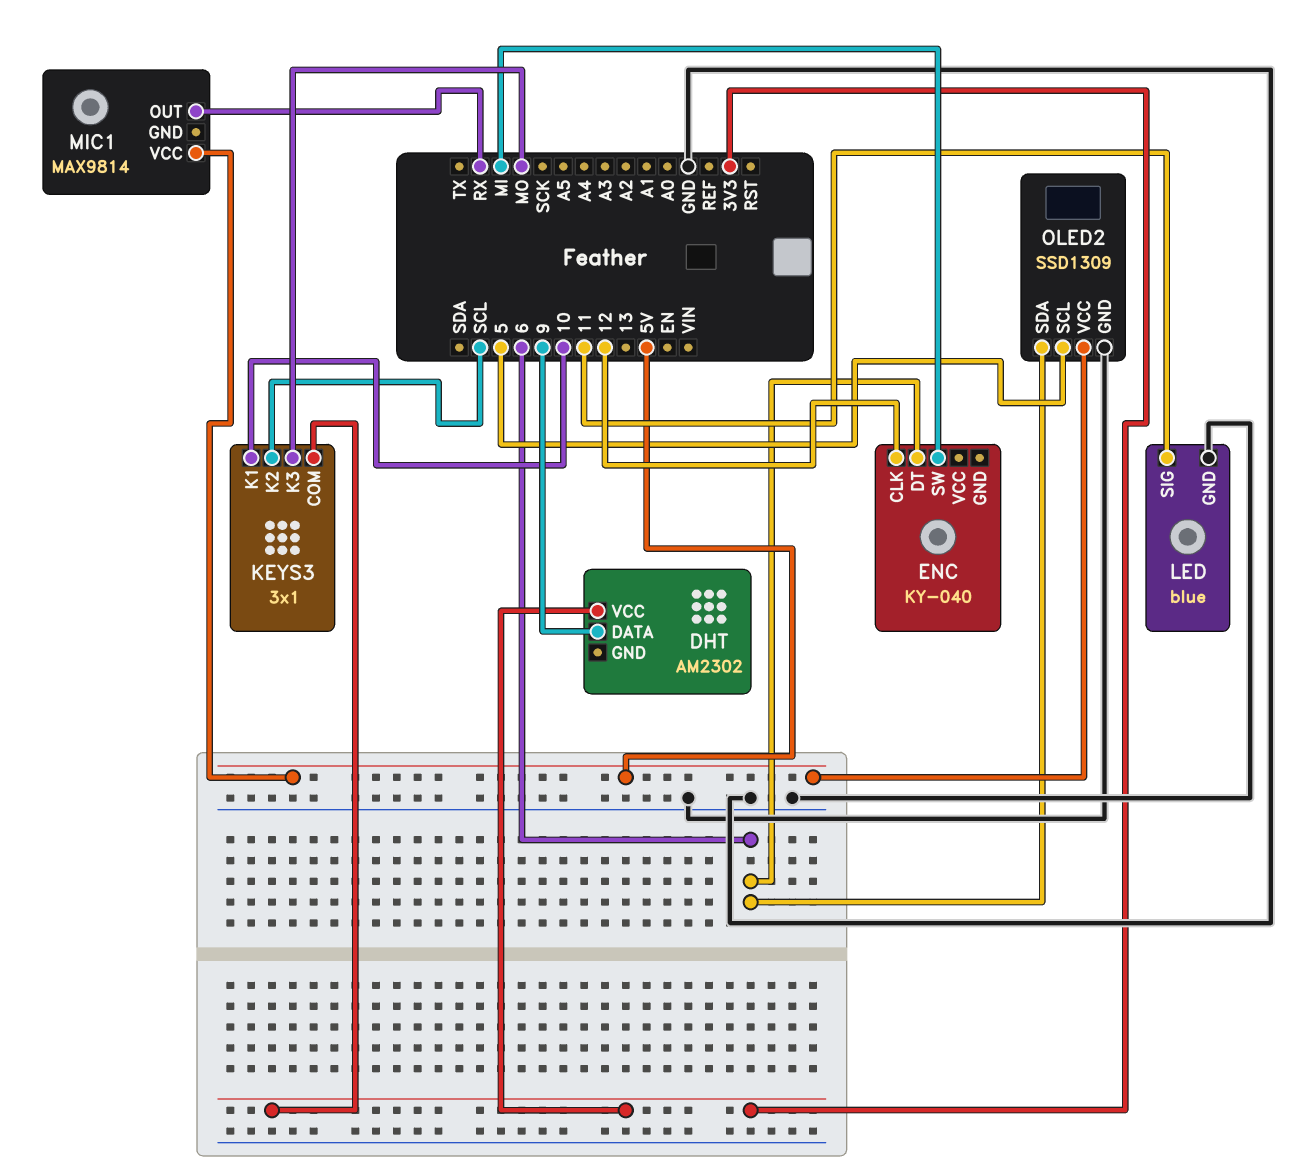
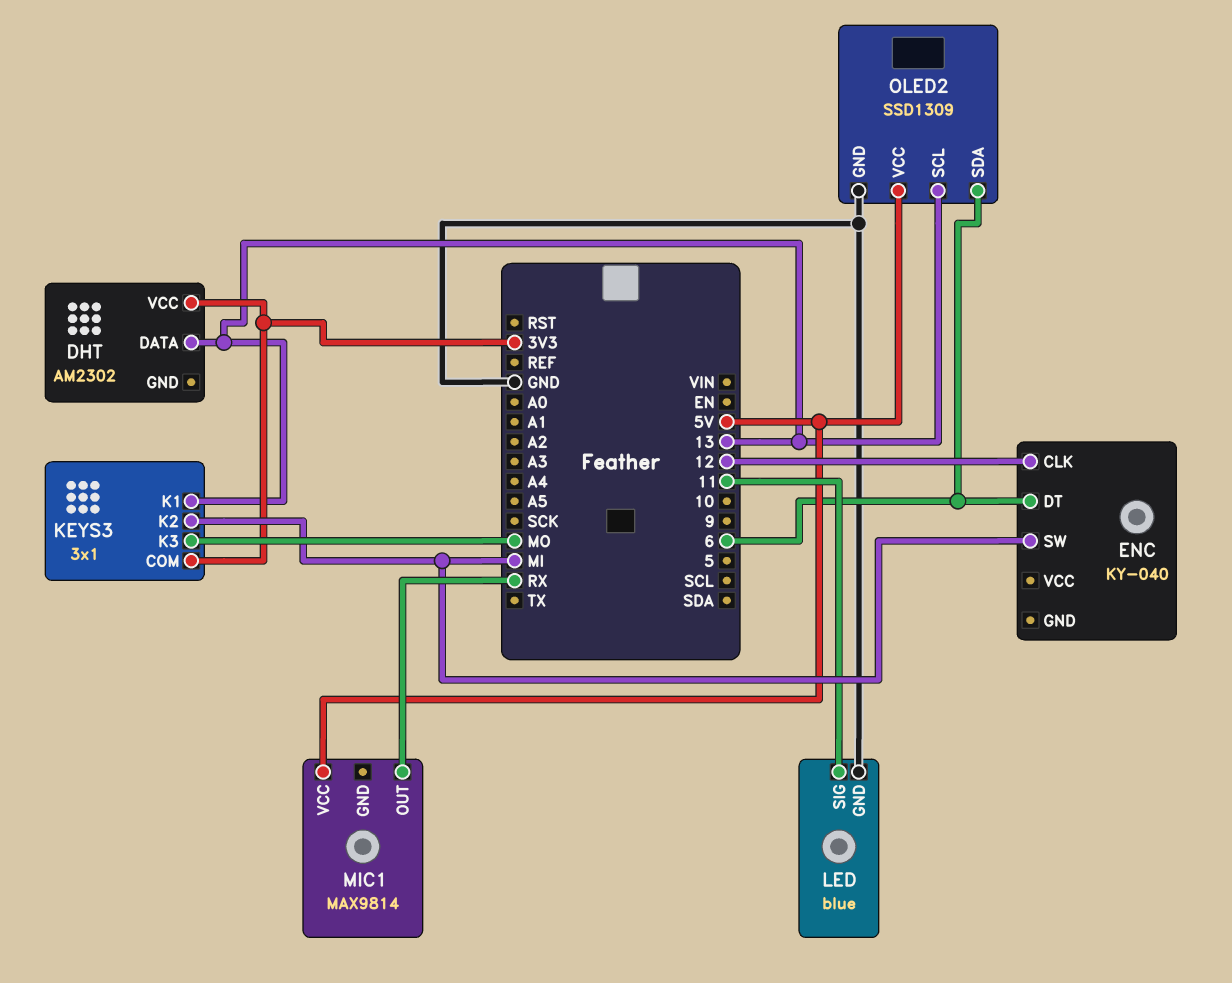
DHT pin DATA: 9 -> 13
KEYS3 pin K1: 10 -> 13
KEYS3 pin K2: SCL -> MI
OLED2 pin SCL: 5 -> 13

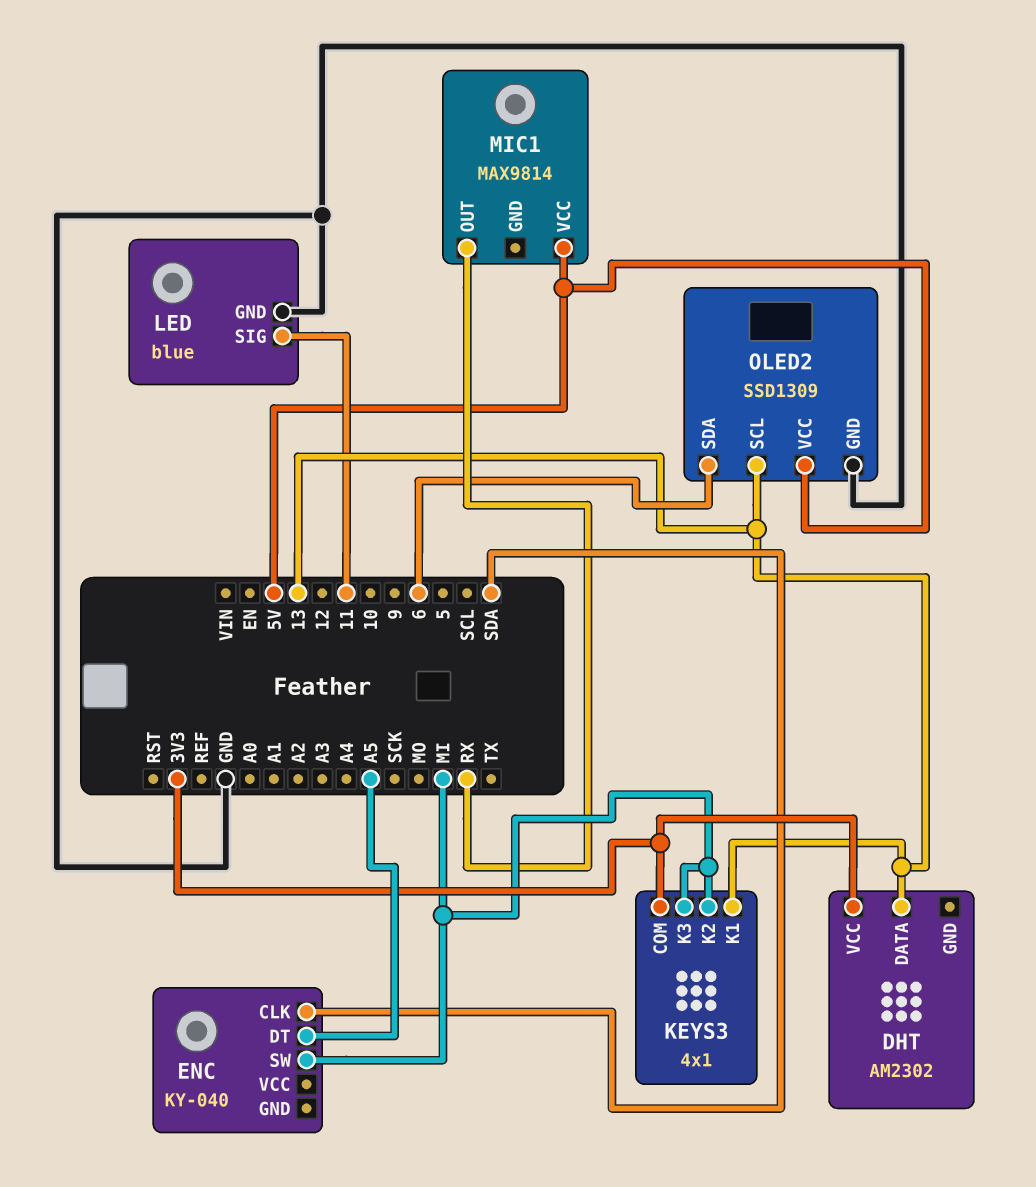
ENC pin CLK: 12 -> SDA
ENC pin DT: 6 -> A5
KEYS3: 3x1 -> 4x1
KEYS3 pin K3: MO -> MI

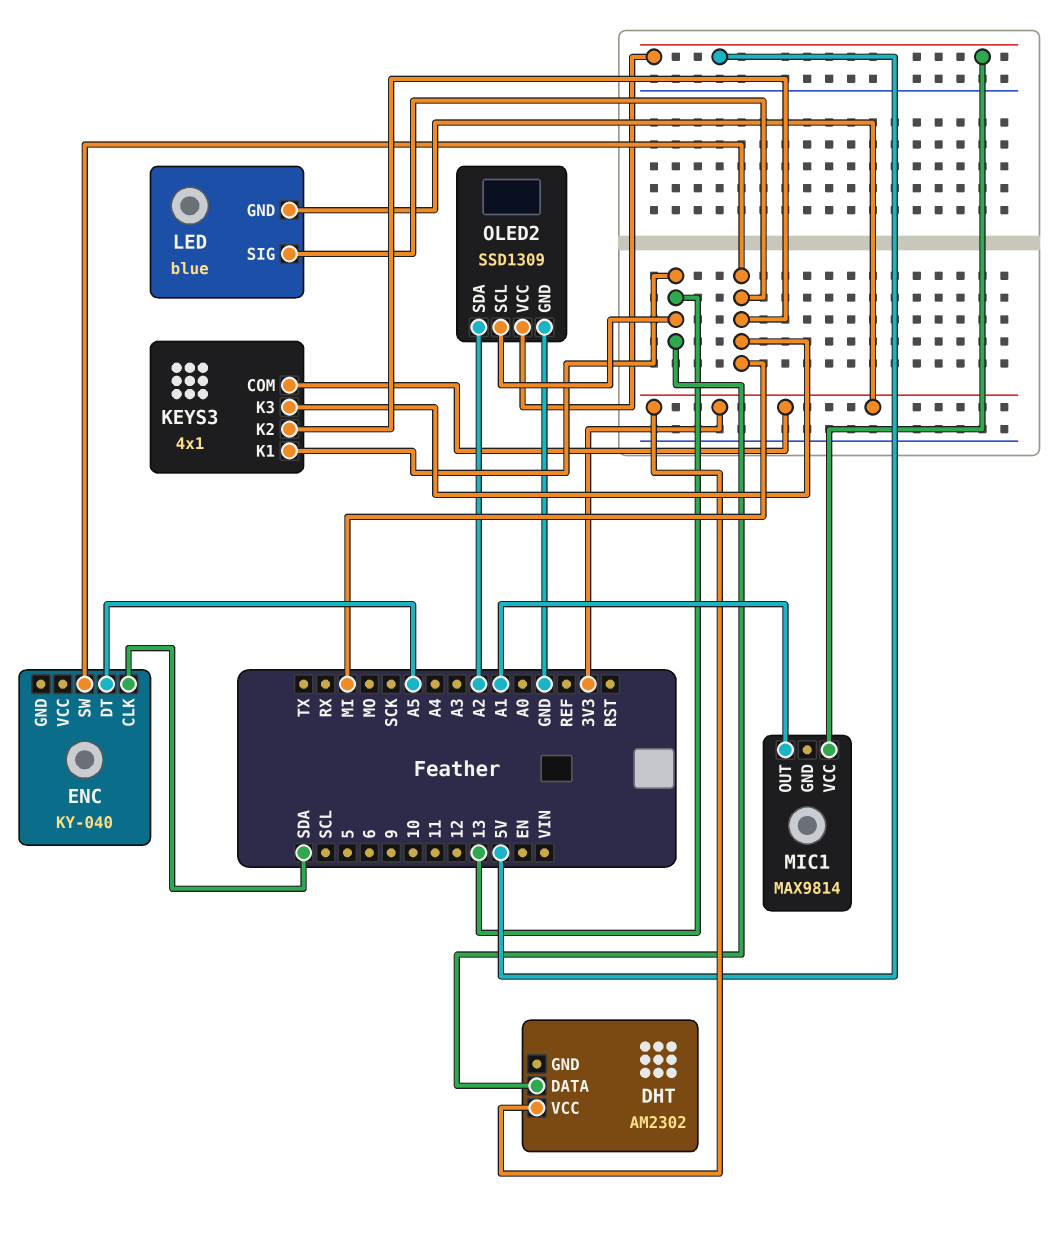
LED pin GND: GND -> 3V3
LED pin SIG: 11 -> MI
MIC1 pin OUT: RX -> A1
OLED2 pin SDA: 6 -> A2

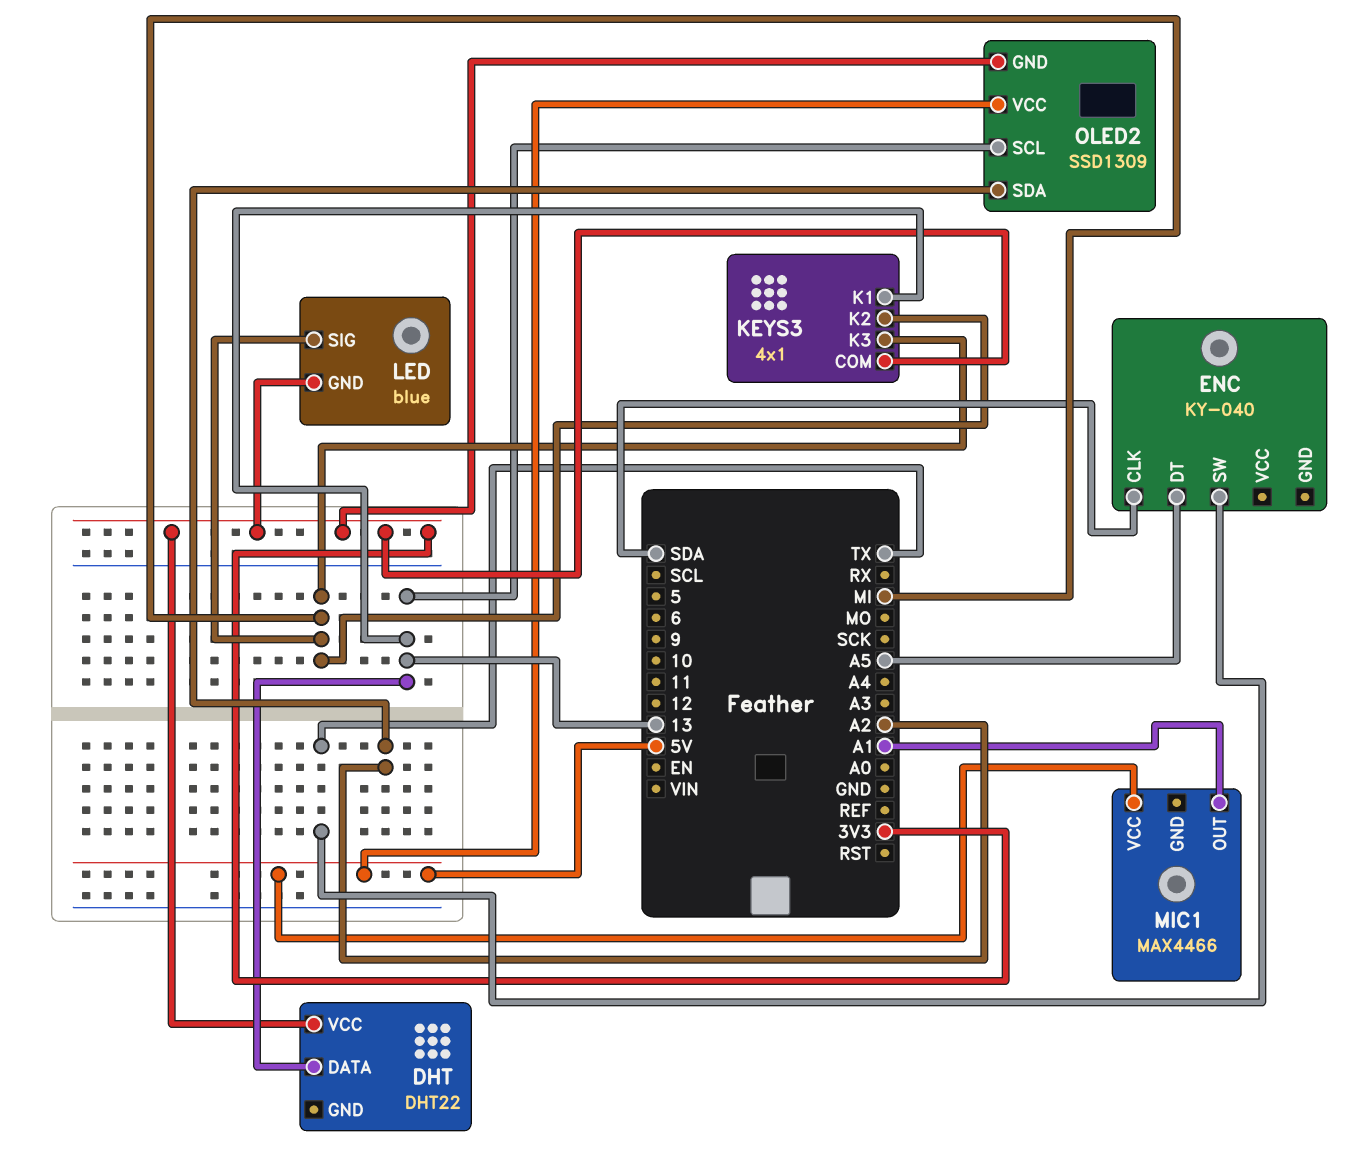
DHT: AM2302 -> DHT22
ENC pin SW: MI -> TX
MIC1: MAX9814 -> MAX4466
OLED2 pin GND: GND -> 3V3

